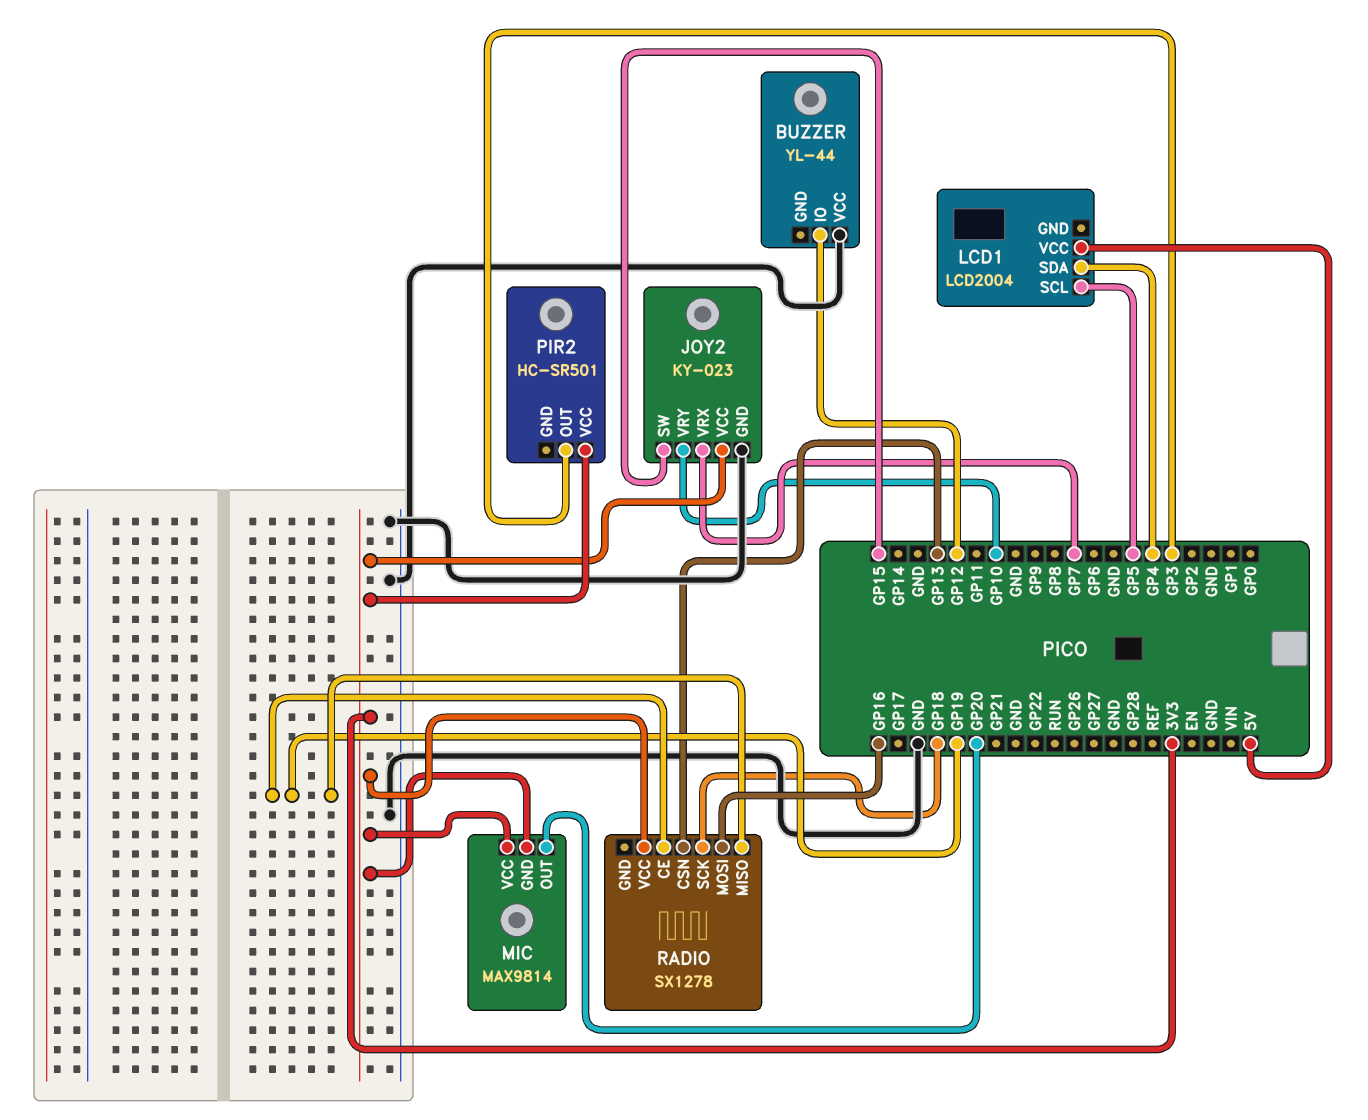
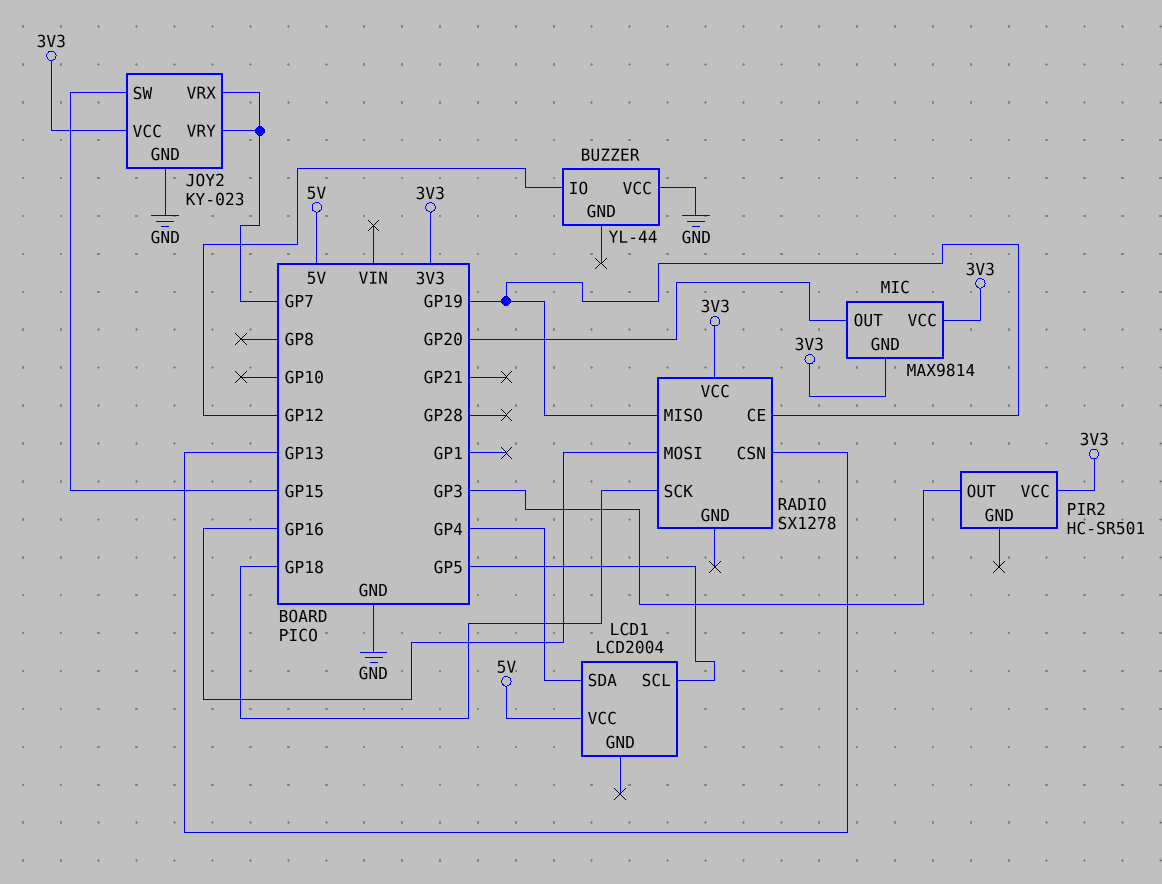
JOY2 pin VRY: GP10 -> GP7

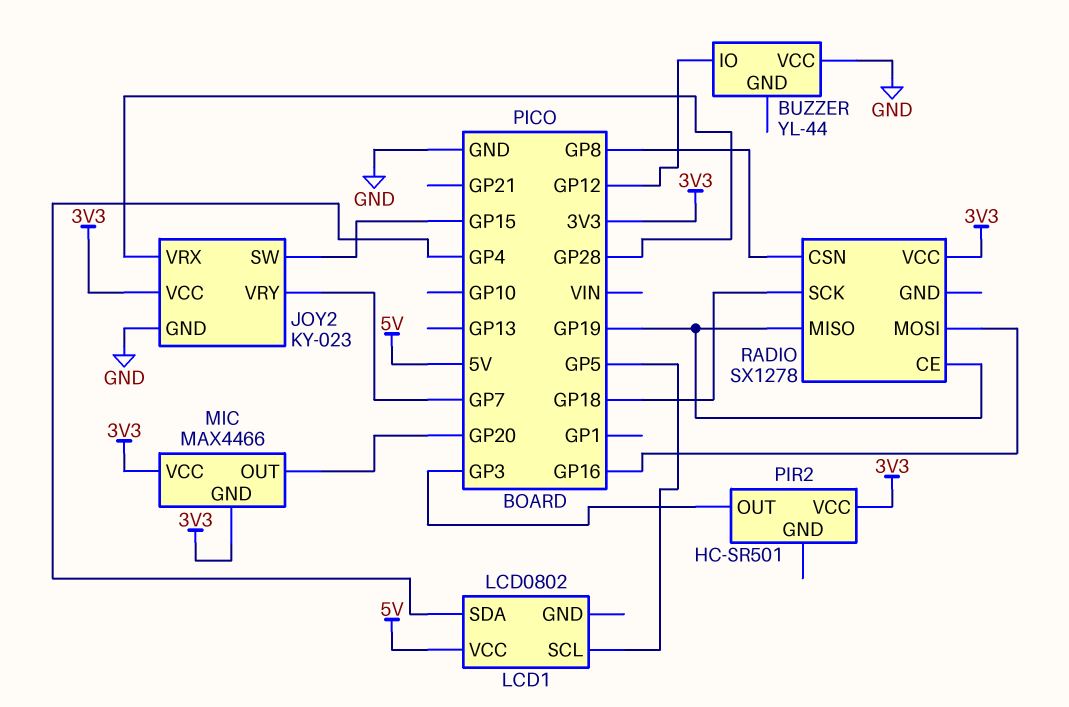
JOY2 pin VRX: GP7 -> GP28
LCD1: LCD2004 -> LCD0802
MIC: MAX9814 -> MAX4466
RADIO pin CSN: GP13 -> GP8

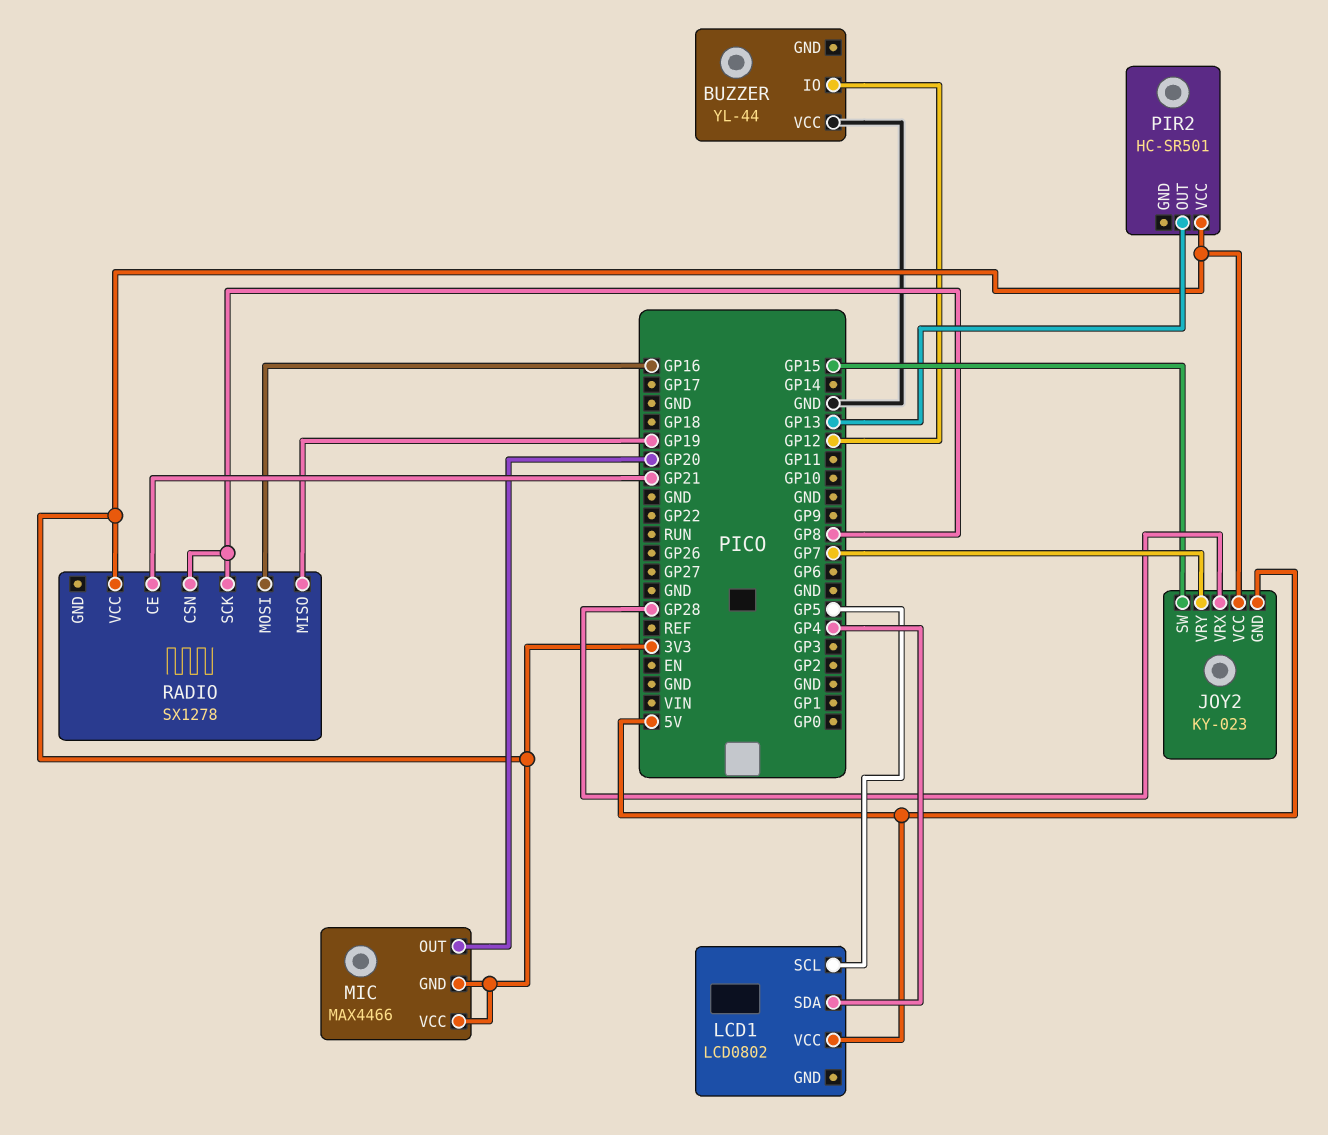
JOY2 pin GND: GND -> 5V
PIR2 pin OUT: GP3 -> GP13
RADIO pin CE: GP19 -> GP21
RADIO pin SCK: GP18 -> GP8

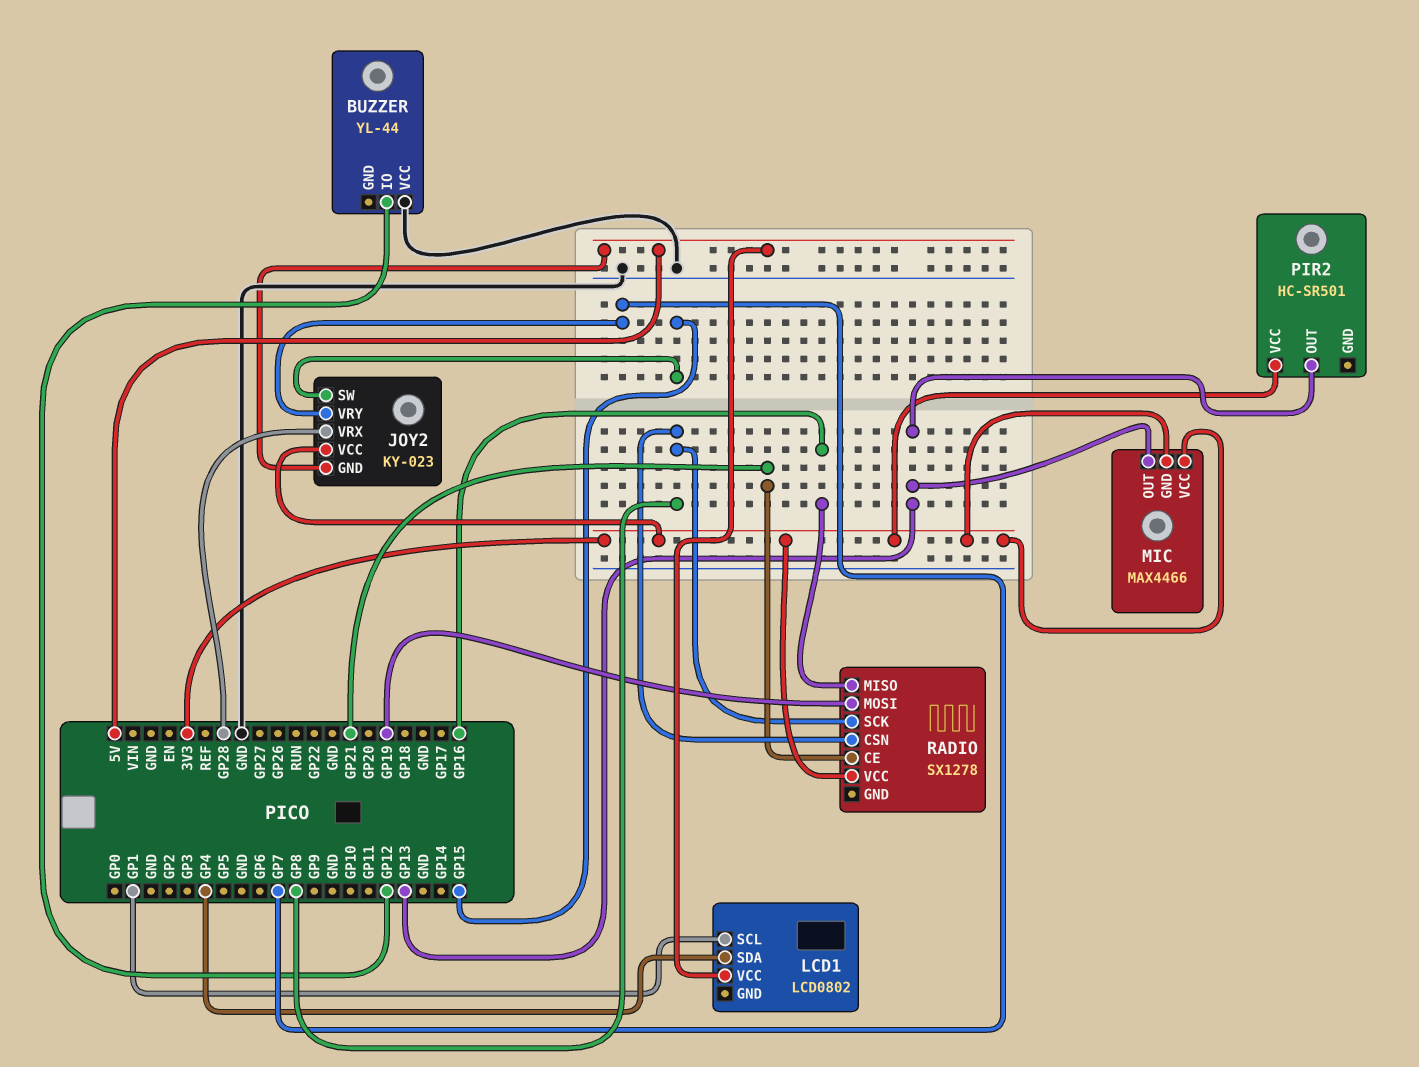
LCD1 pin SCL: GP5 -> GP1
MIC pin OUT: GP20 -> GP13
RADIO pin MISO: GP19 -> GP16
RADIO pin MOSI: GP16 -> GP19

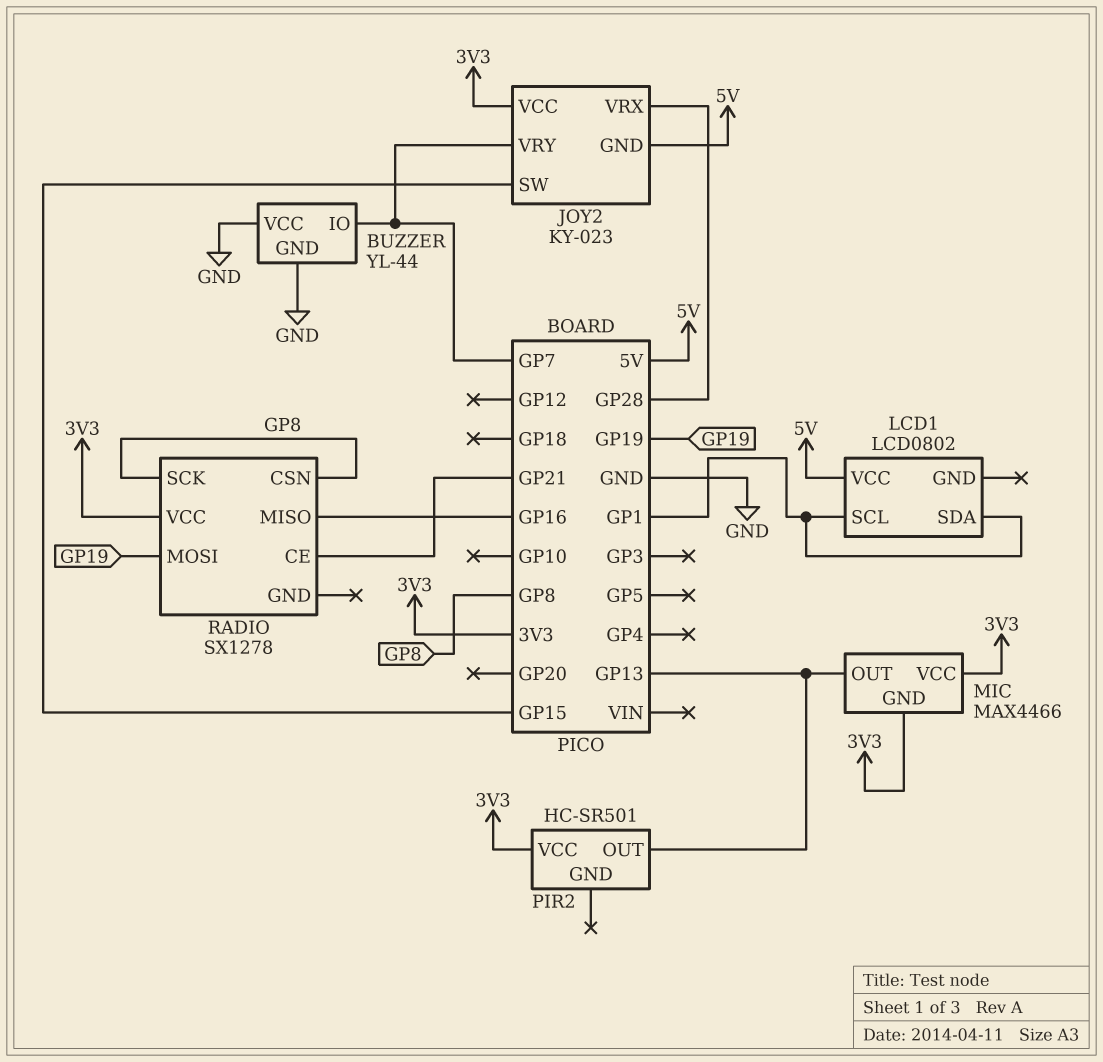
BUZZER pin GND: none -> GND
BUZZER pin IO: GP12 -> GP7
LCD1 pin SDA: GP4 -> GP1

